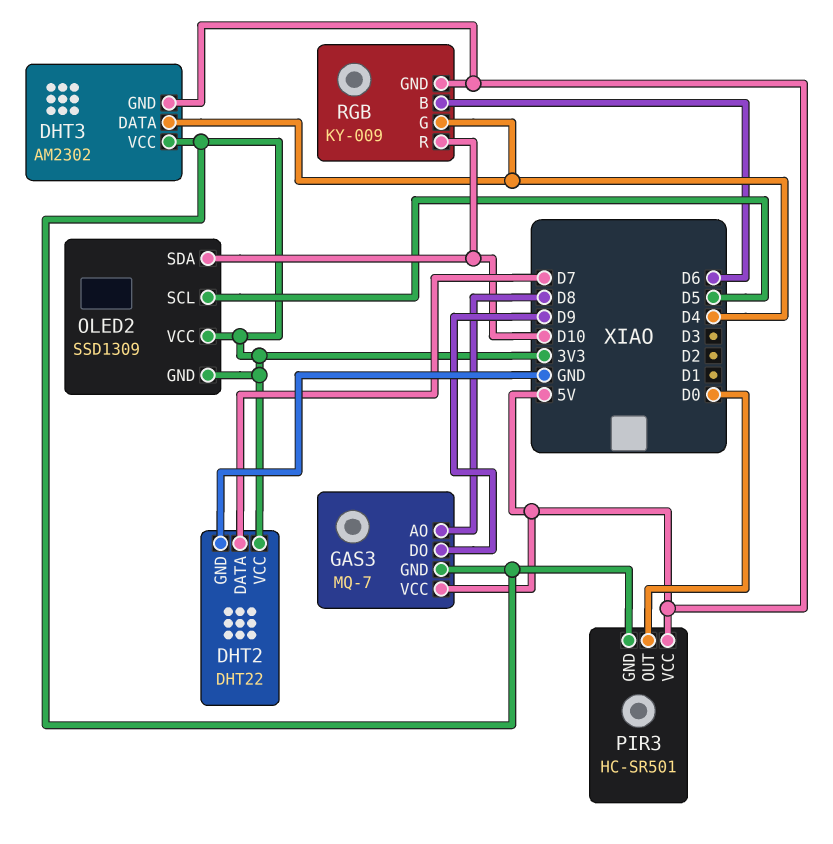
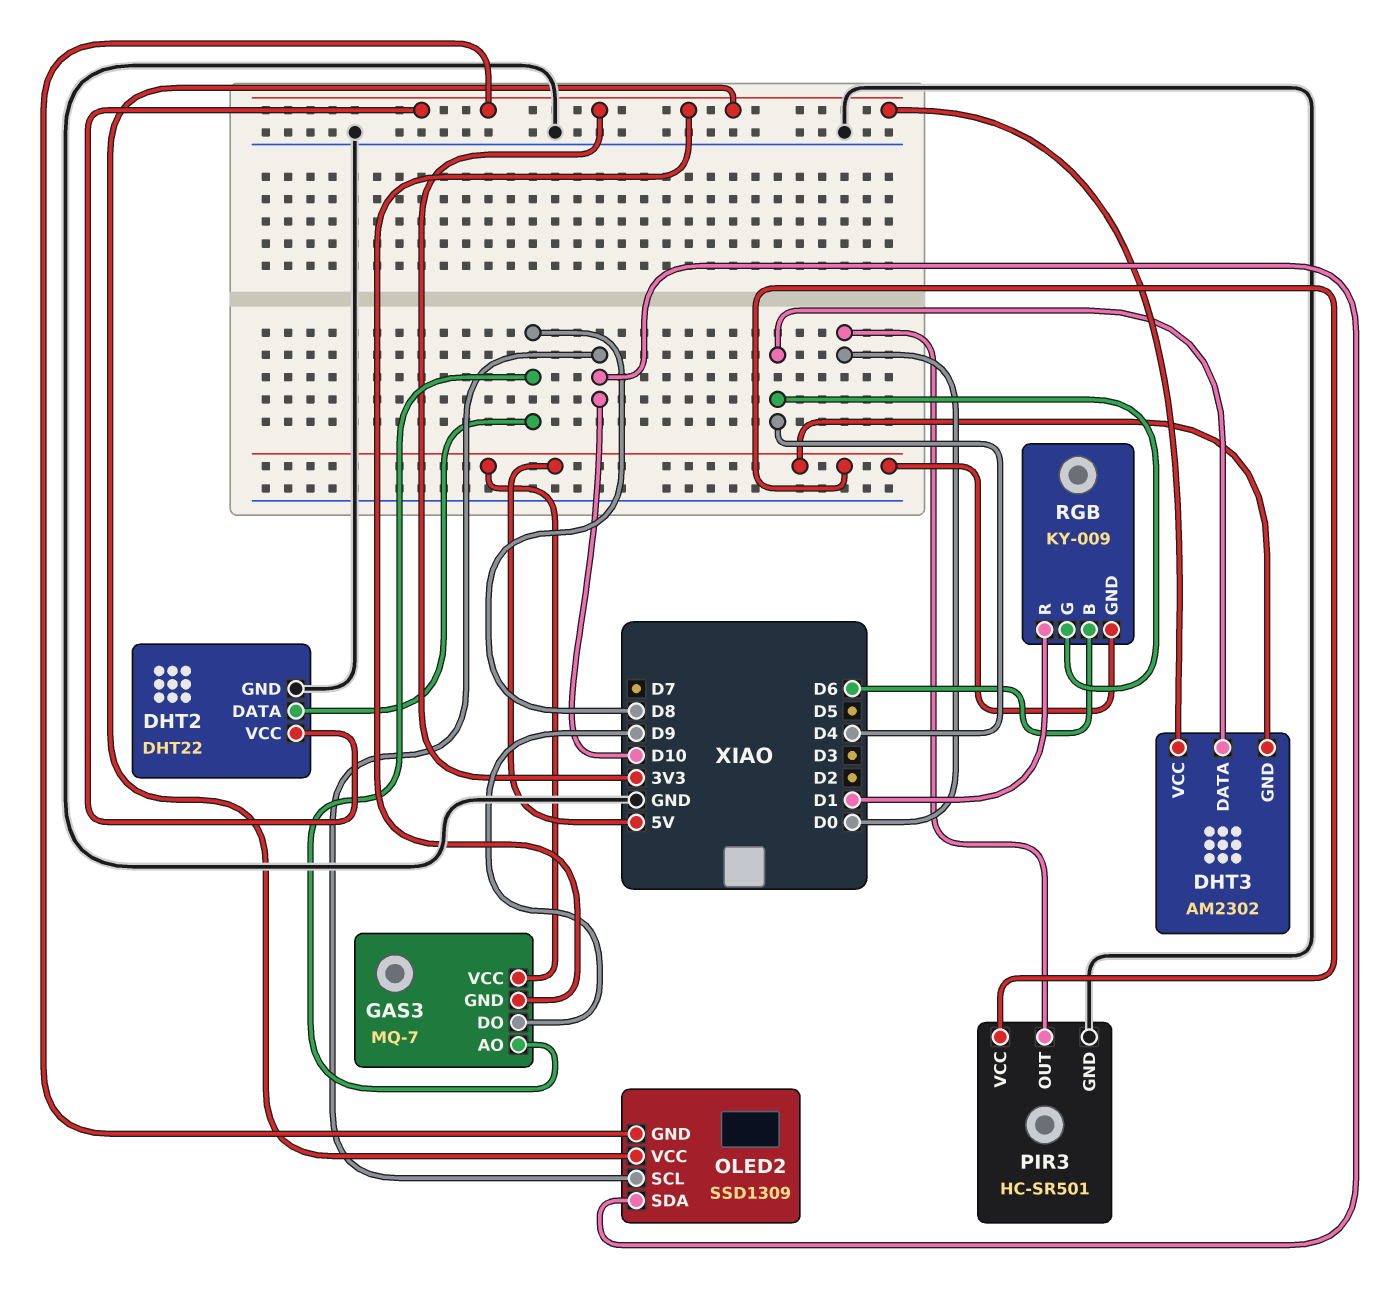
DHT2 pin DATA: D7 -> D8
OLED2 pin SCL: D5 -> D10
PIR3 pin GND: 3V3 -> GND
RGB pin R: D10 -> D1

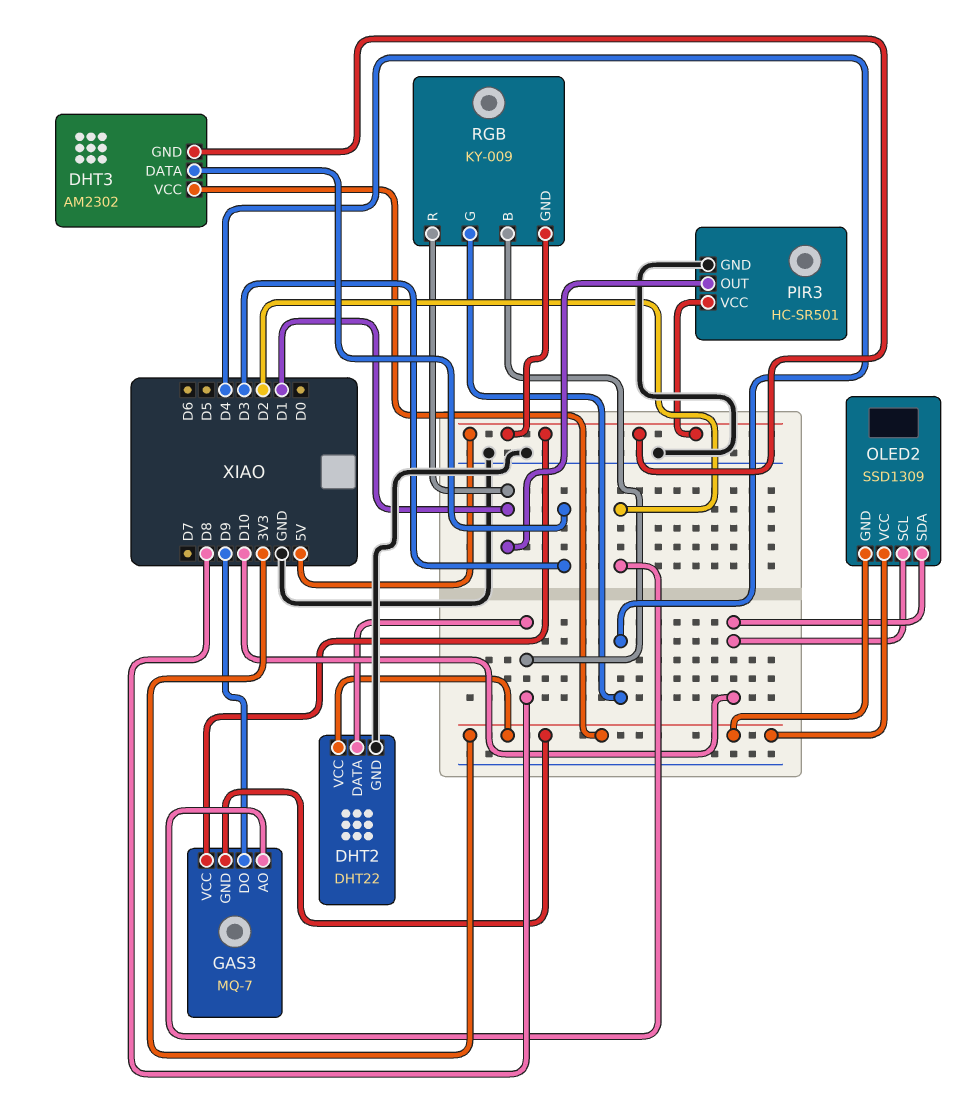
DHT3 pin DATA: D4 -> D3
GAS3 pin AO: D8 -> D2
PIR3 pin OUT: D0 -> D1
RGB pin B: D6 -> D8

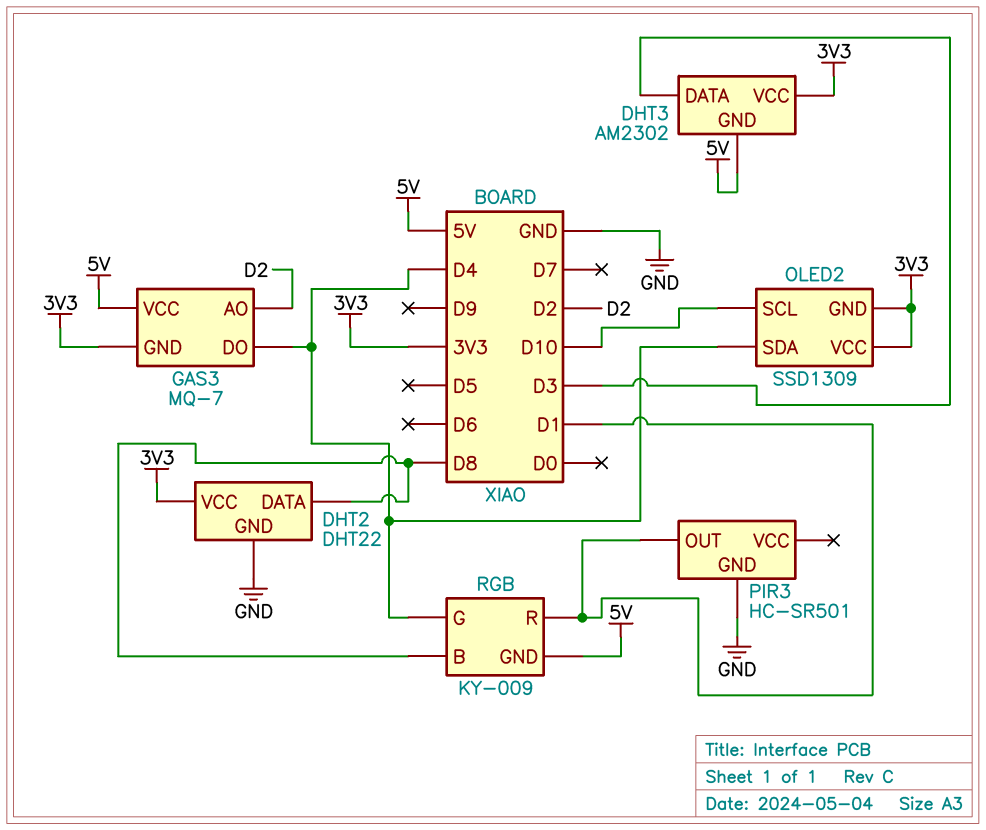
GAS3 pin DO: D9 -> D4
OLED2 pin SDA: D10 -> D4
PIR3 pin VCC: 5V -> none

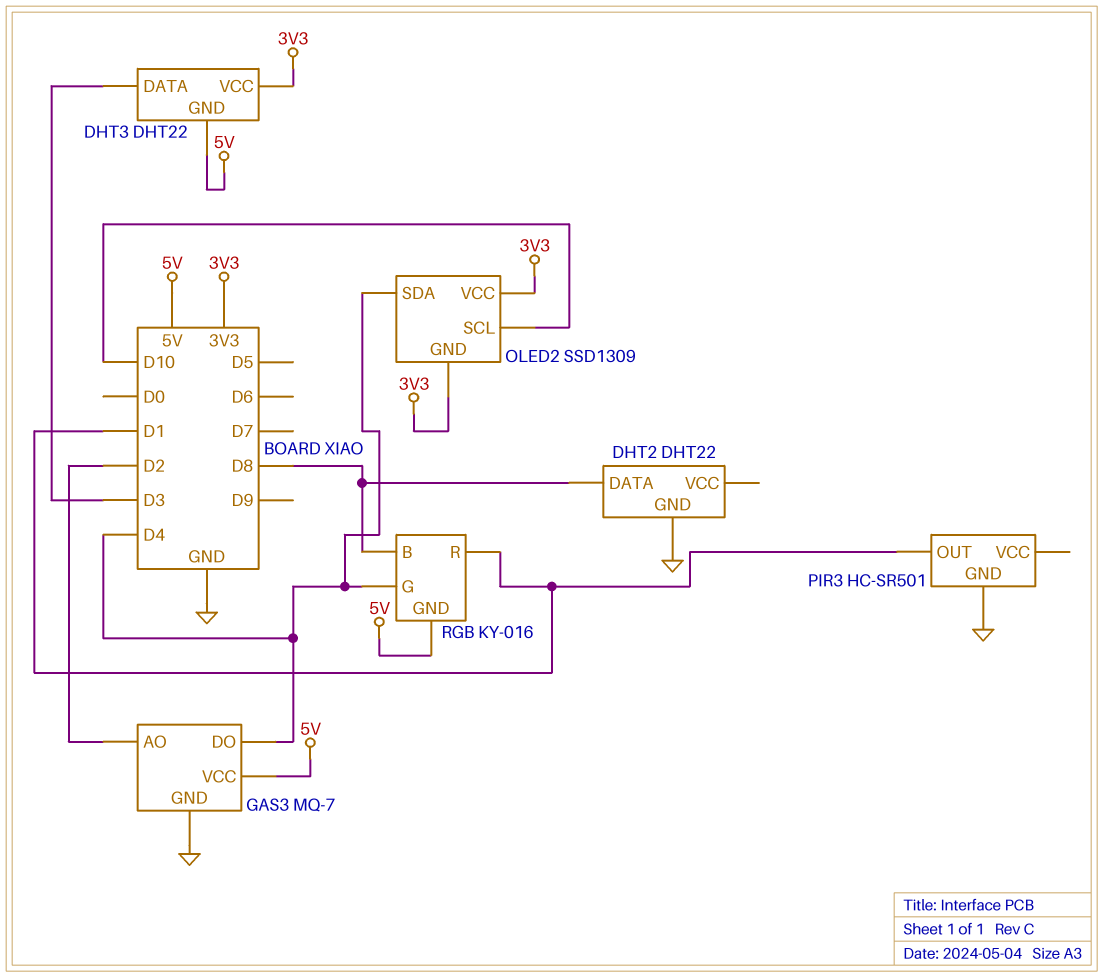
DHT2 pin VCC: 3V3 -> none
DHT3: AM2302 -> DHT22
GAS3 pin GND: 3V3 -> GND
RGB: KY-009 -> KY-016

